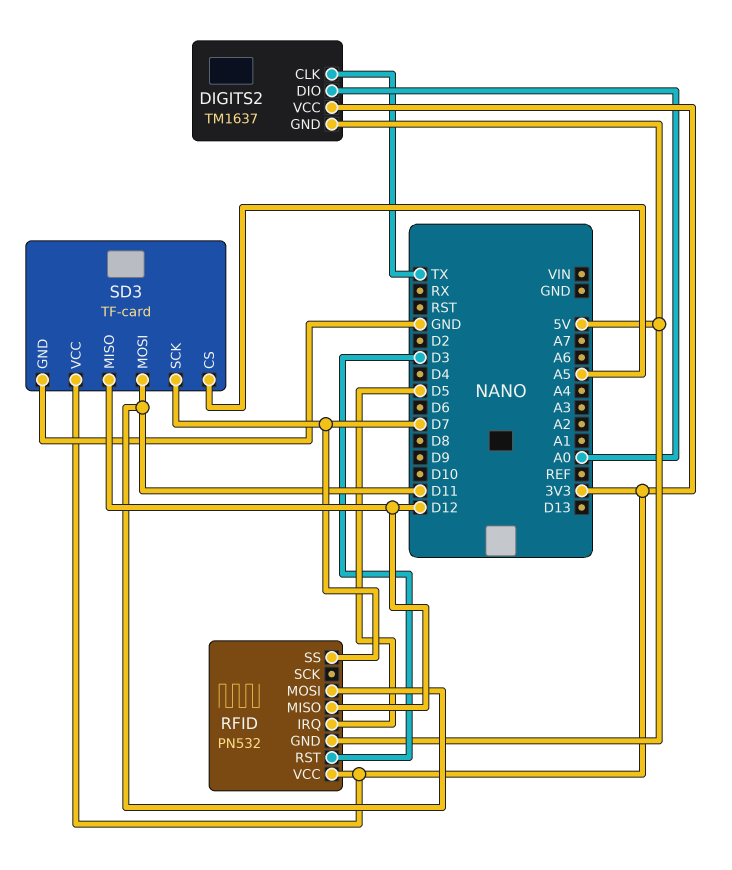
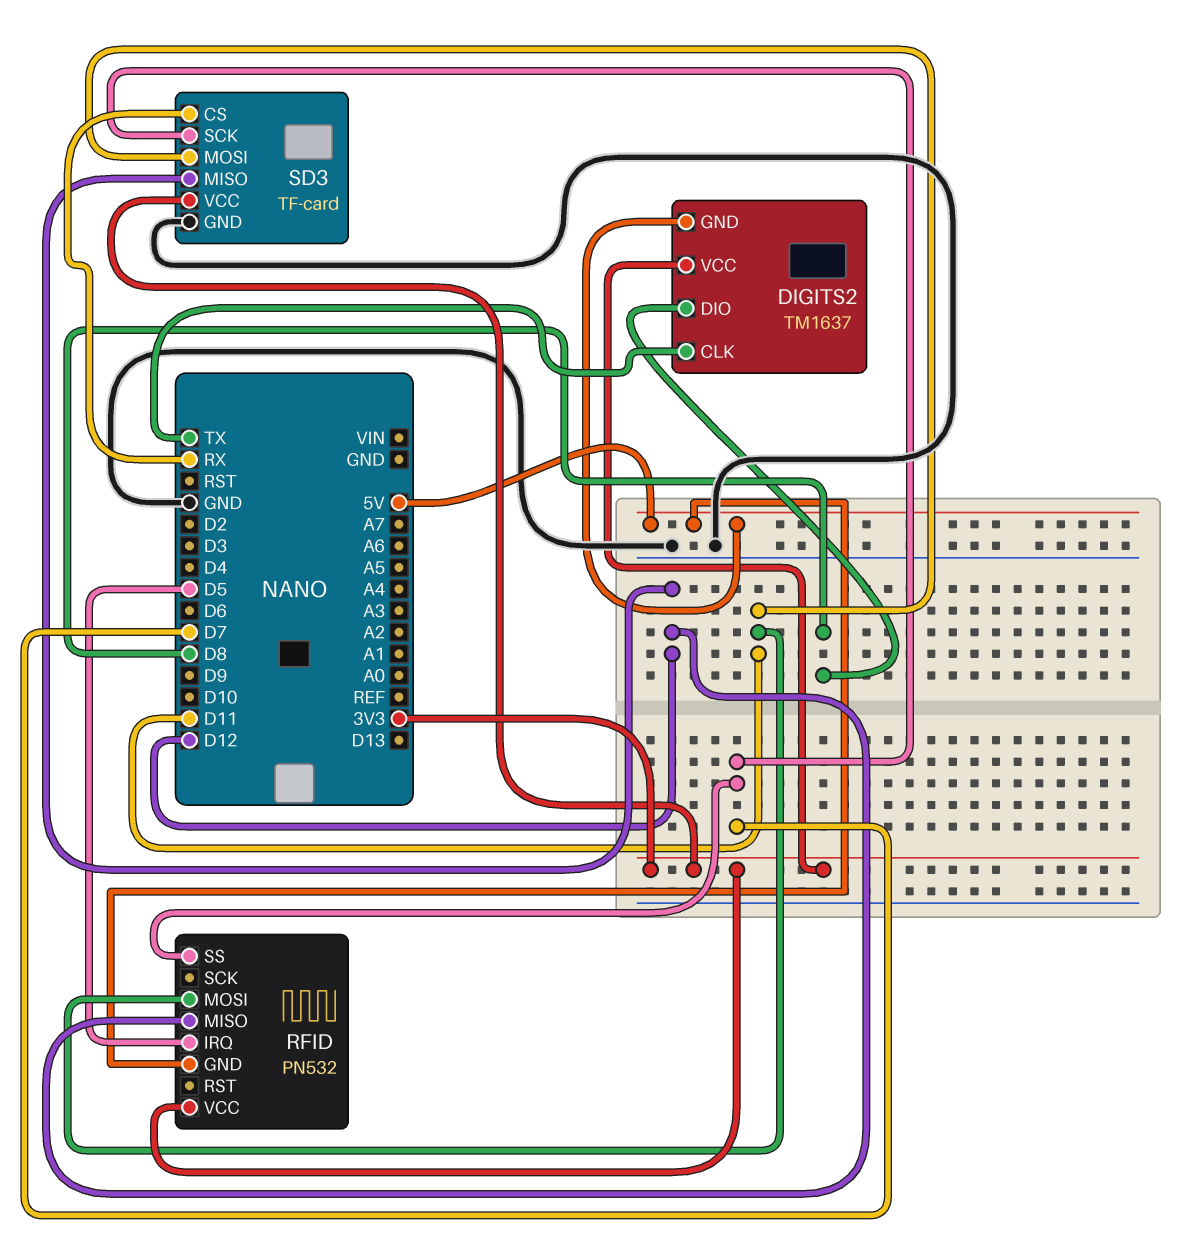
DIGITS2 pin DIO: A0 -> D8
RFID pin RST: D3 -> none
SD3 pin CS: A5 -> RX

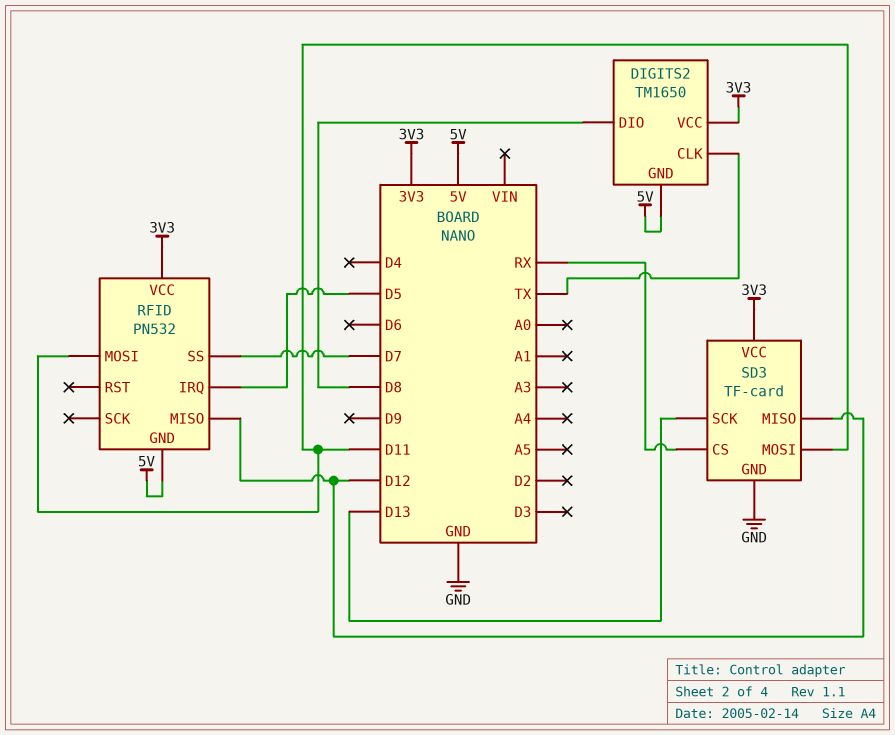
DIGITS2: TM1637 -> TM1650
SD3 pin SCK: D7 -> D13

